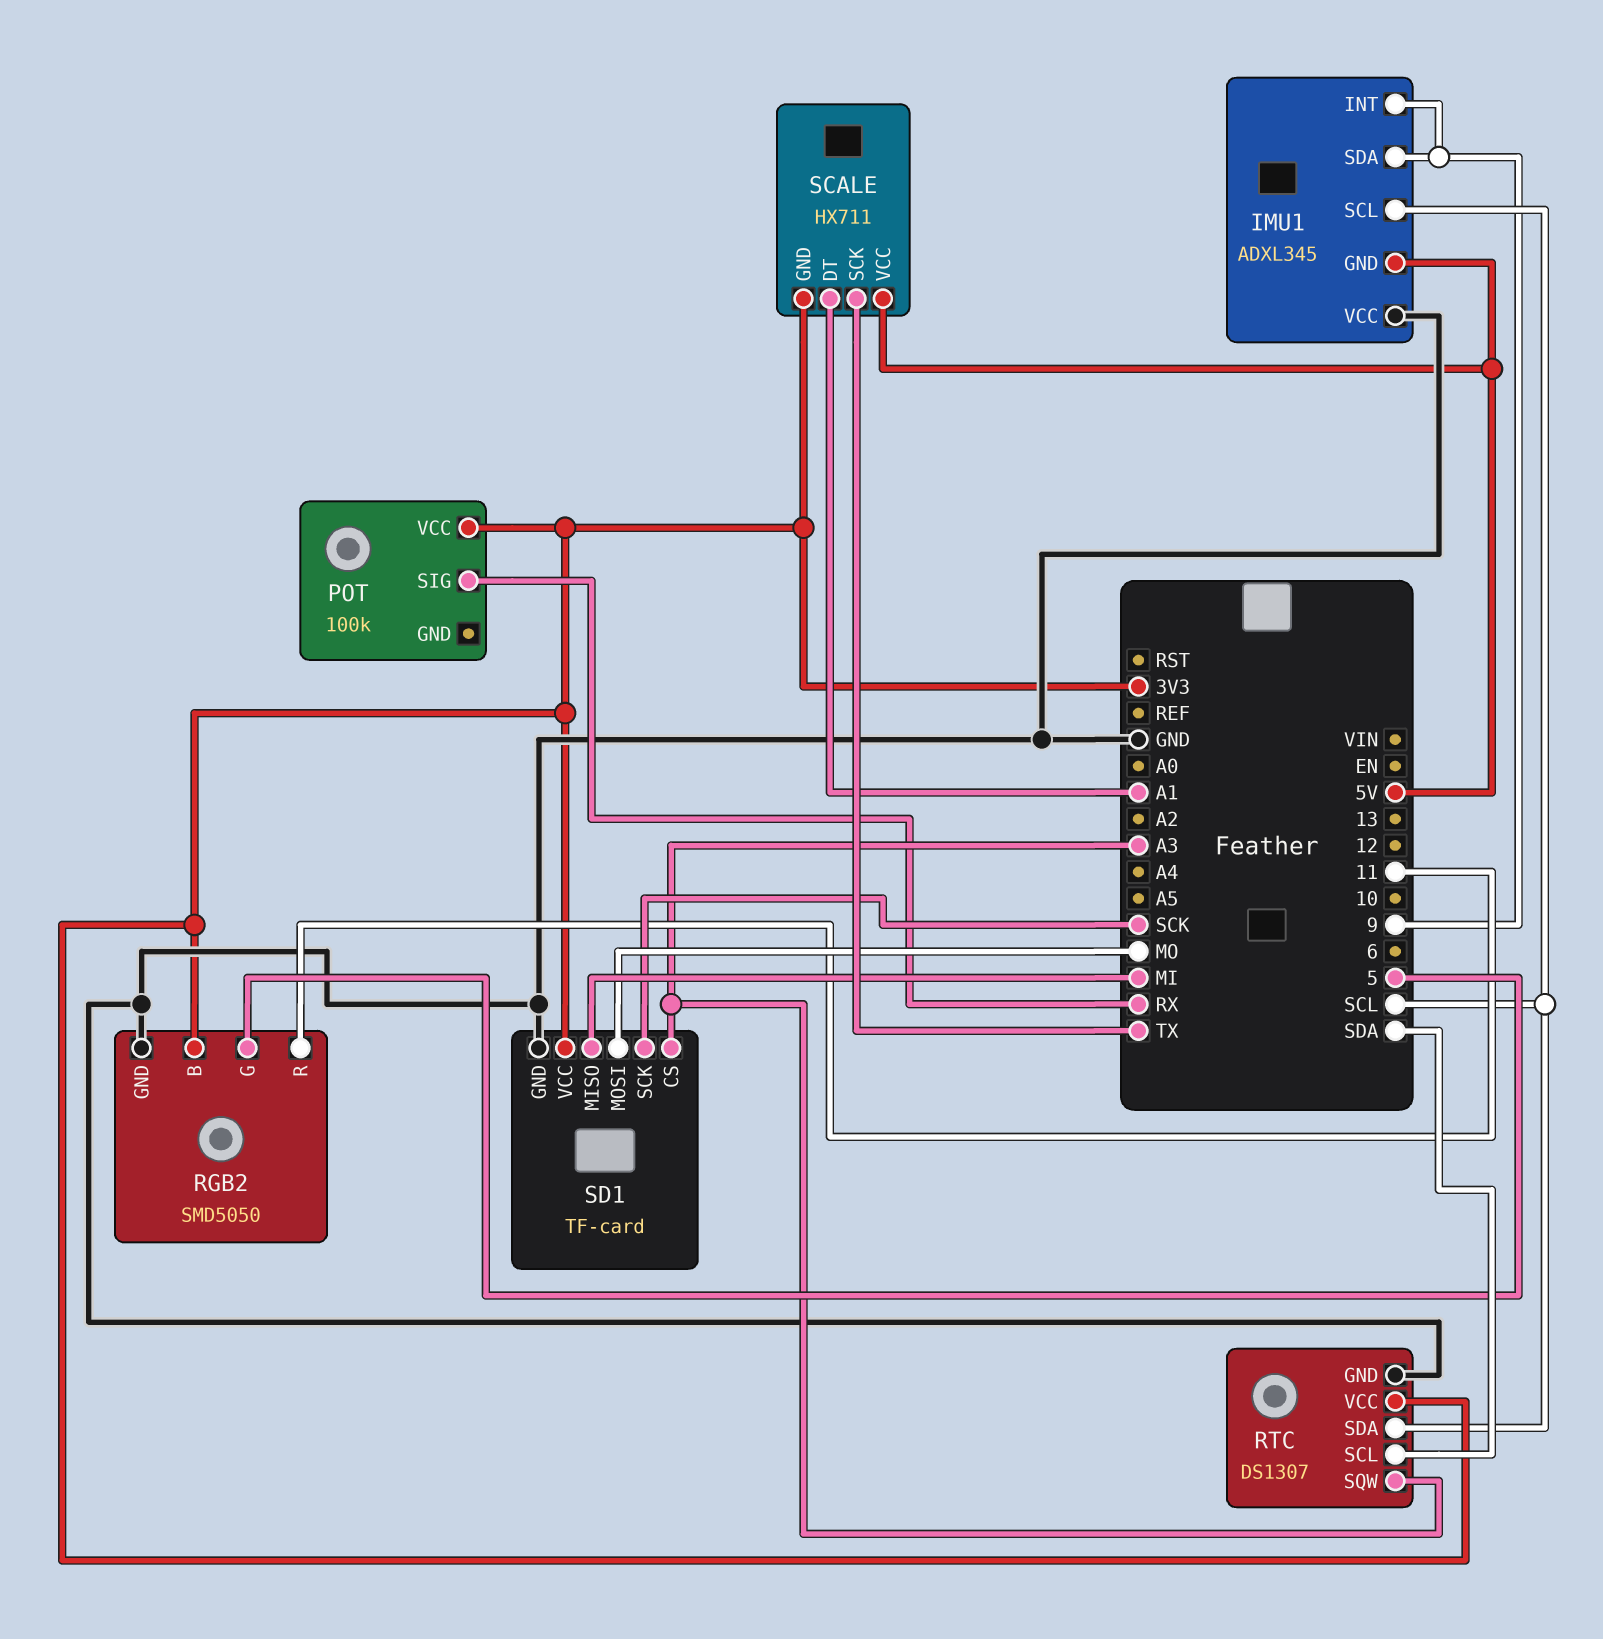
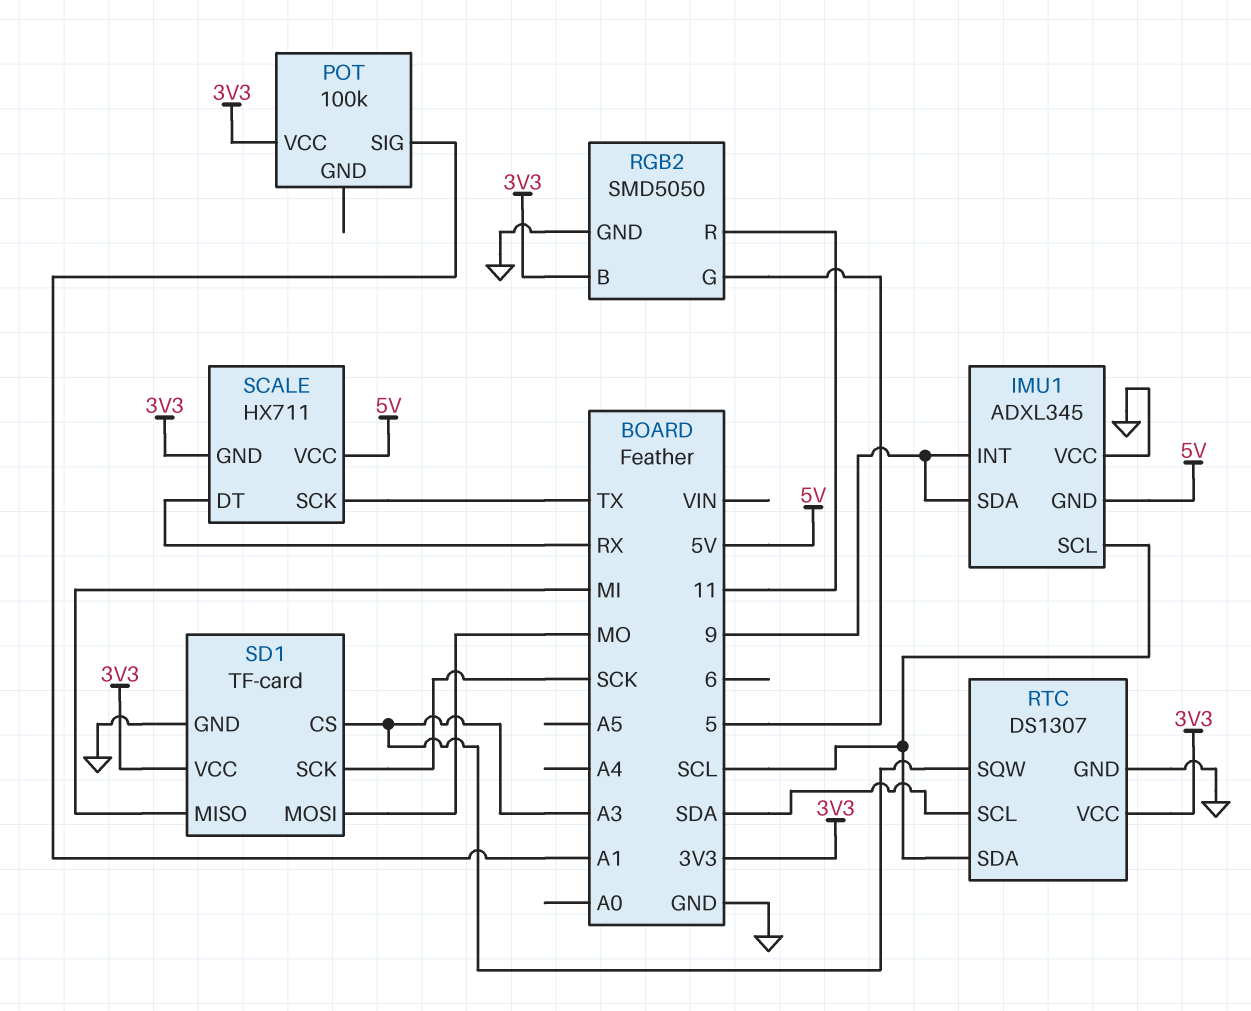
POT pin SIG: RX -> A1
SCALE pin DT: A1 -> RX

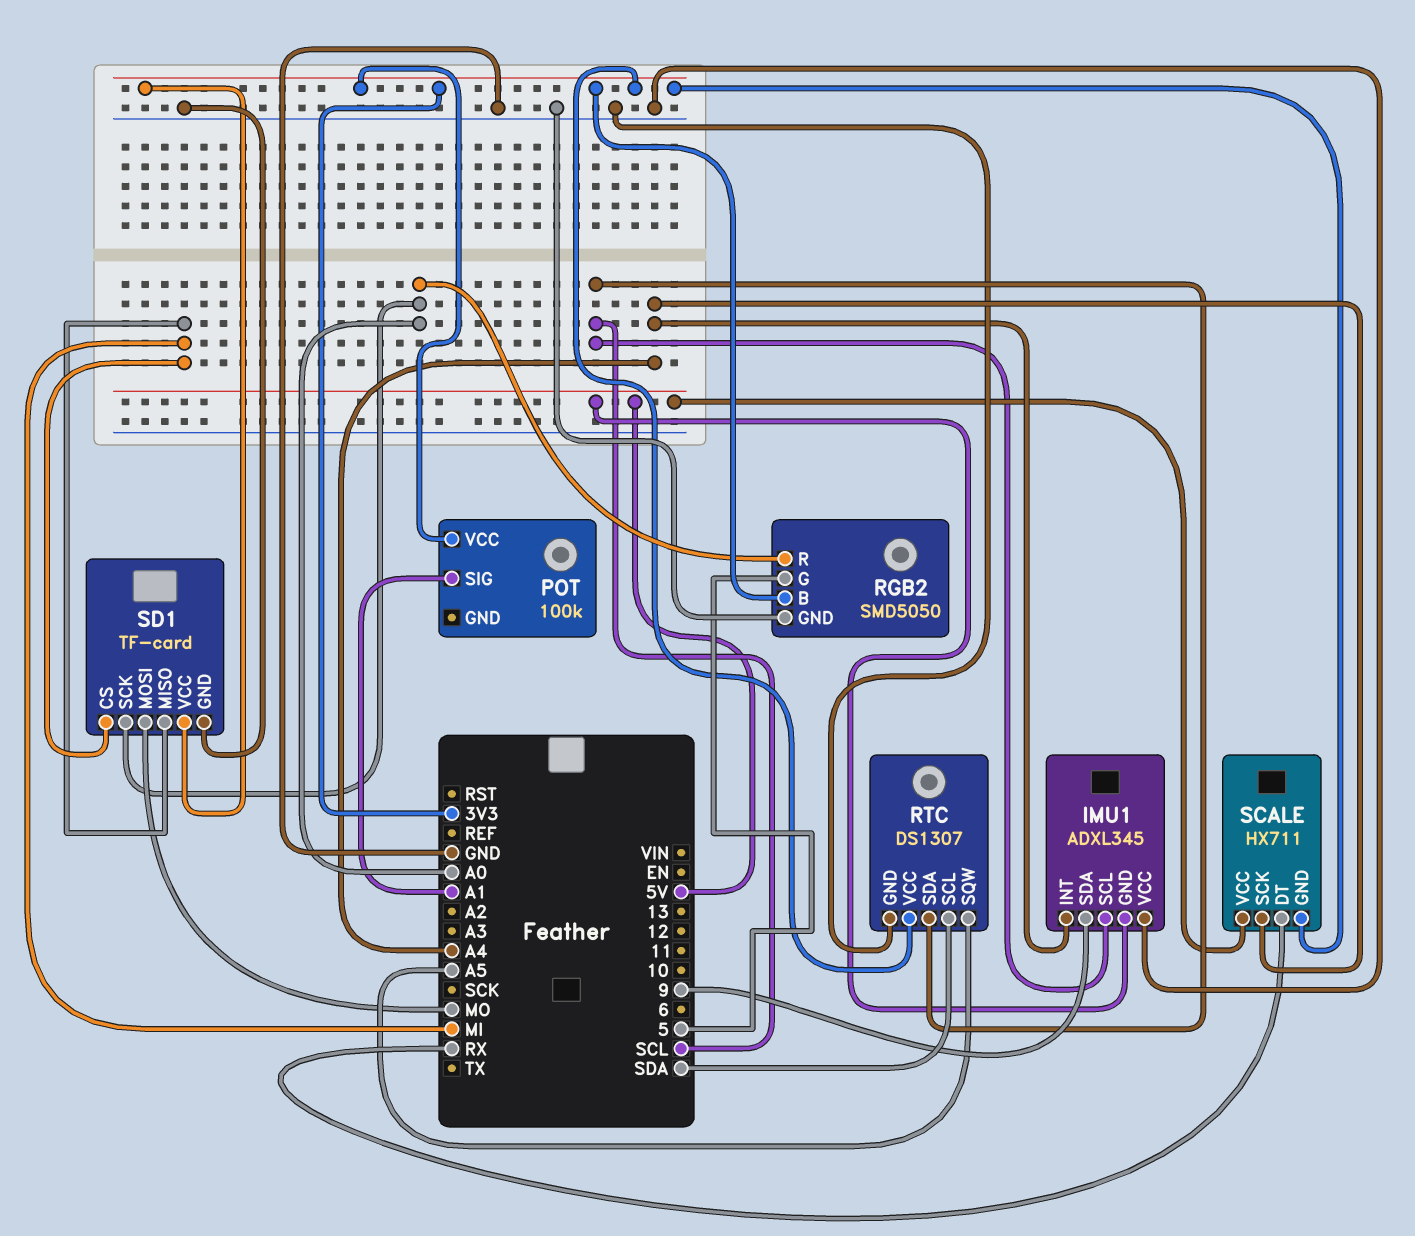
IMU1 pin INT: 9 -> A4
RGB2 pin R: 11 -> A0
RTC pin SQW: A3 -> A5
SCALE pin SCK: TX -> A4
SD1 pin CS: A3 -> MI
SD1 pin SCK: SCK -> A0

